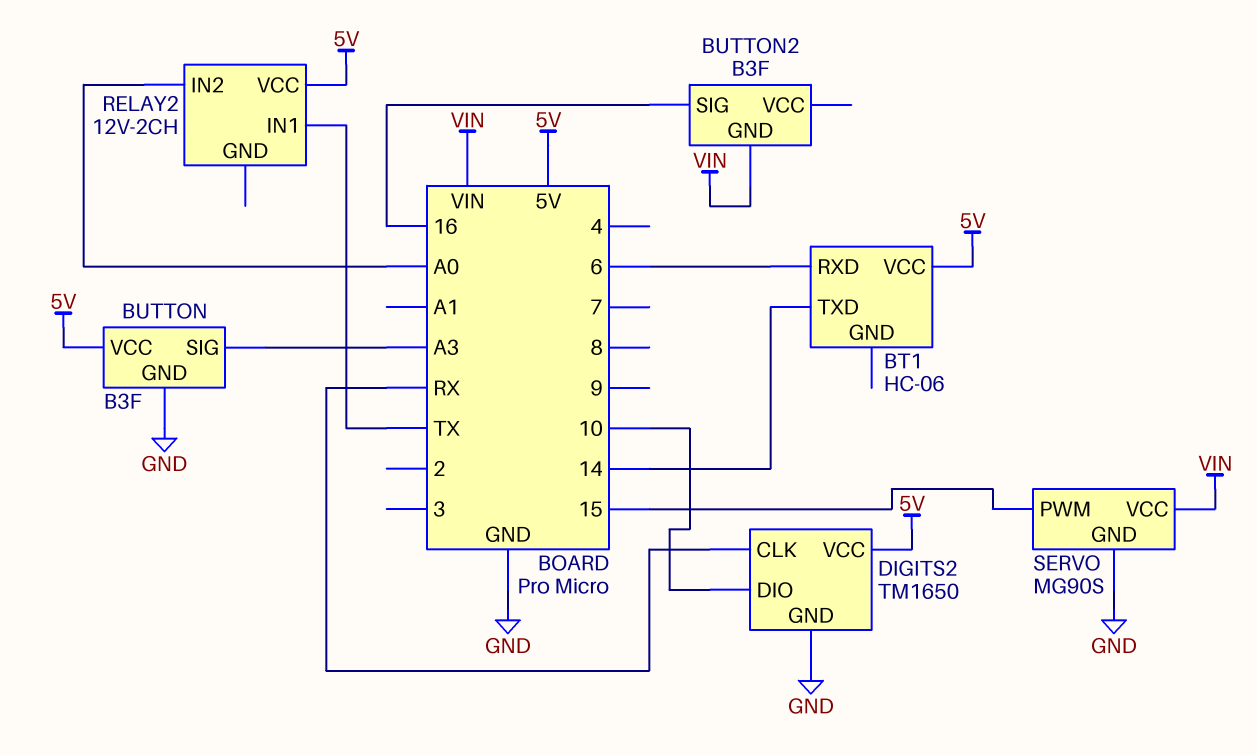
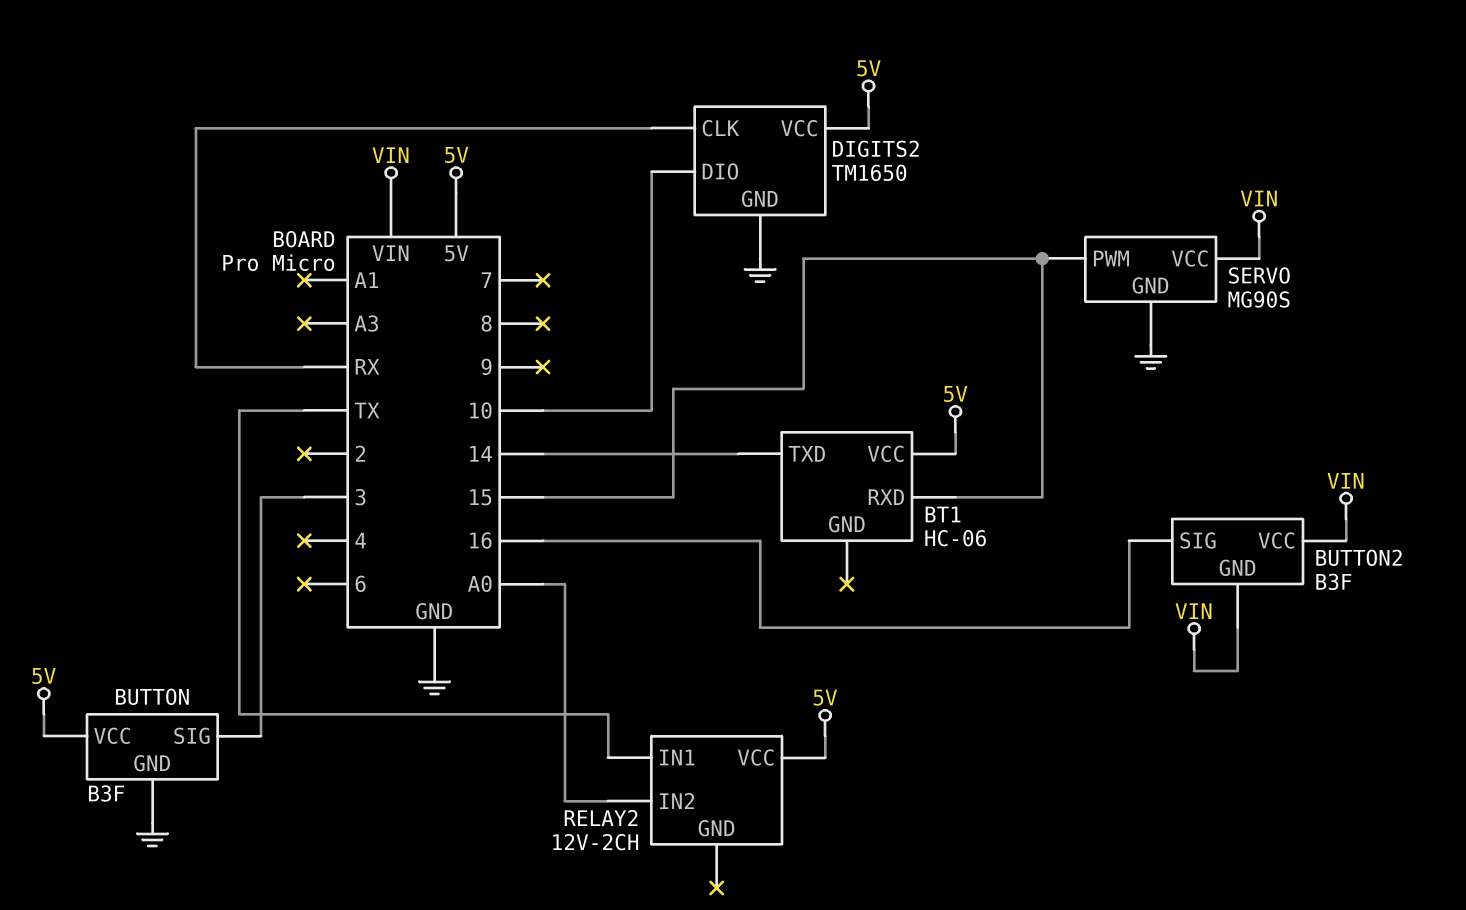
BT1 pin RXD: 6 -> 15
BUTTON pin SIG: A3 -> 3
BUTTON2 pin VCC: none -> VIN

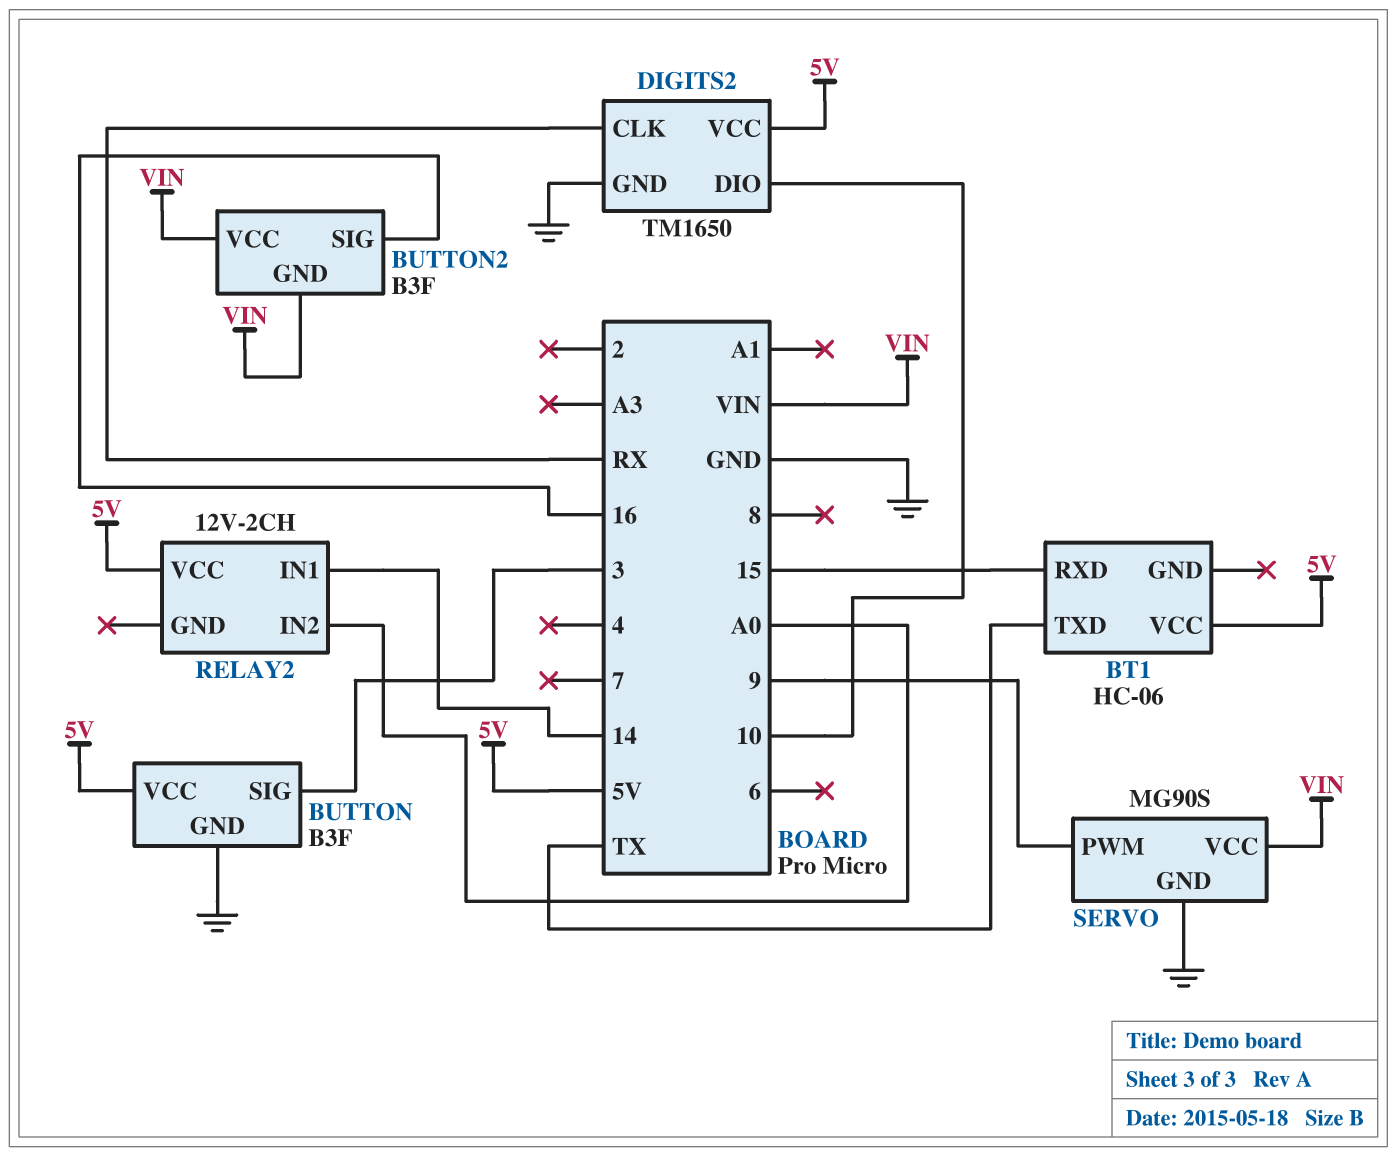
BT1 pin TXD: 14 -> TX
RELAY2 pin IN1: TX -> 14
SERVO pin PWM: 15 -> 9

